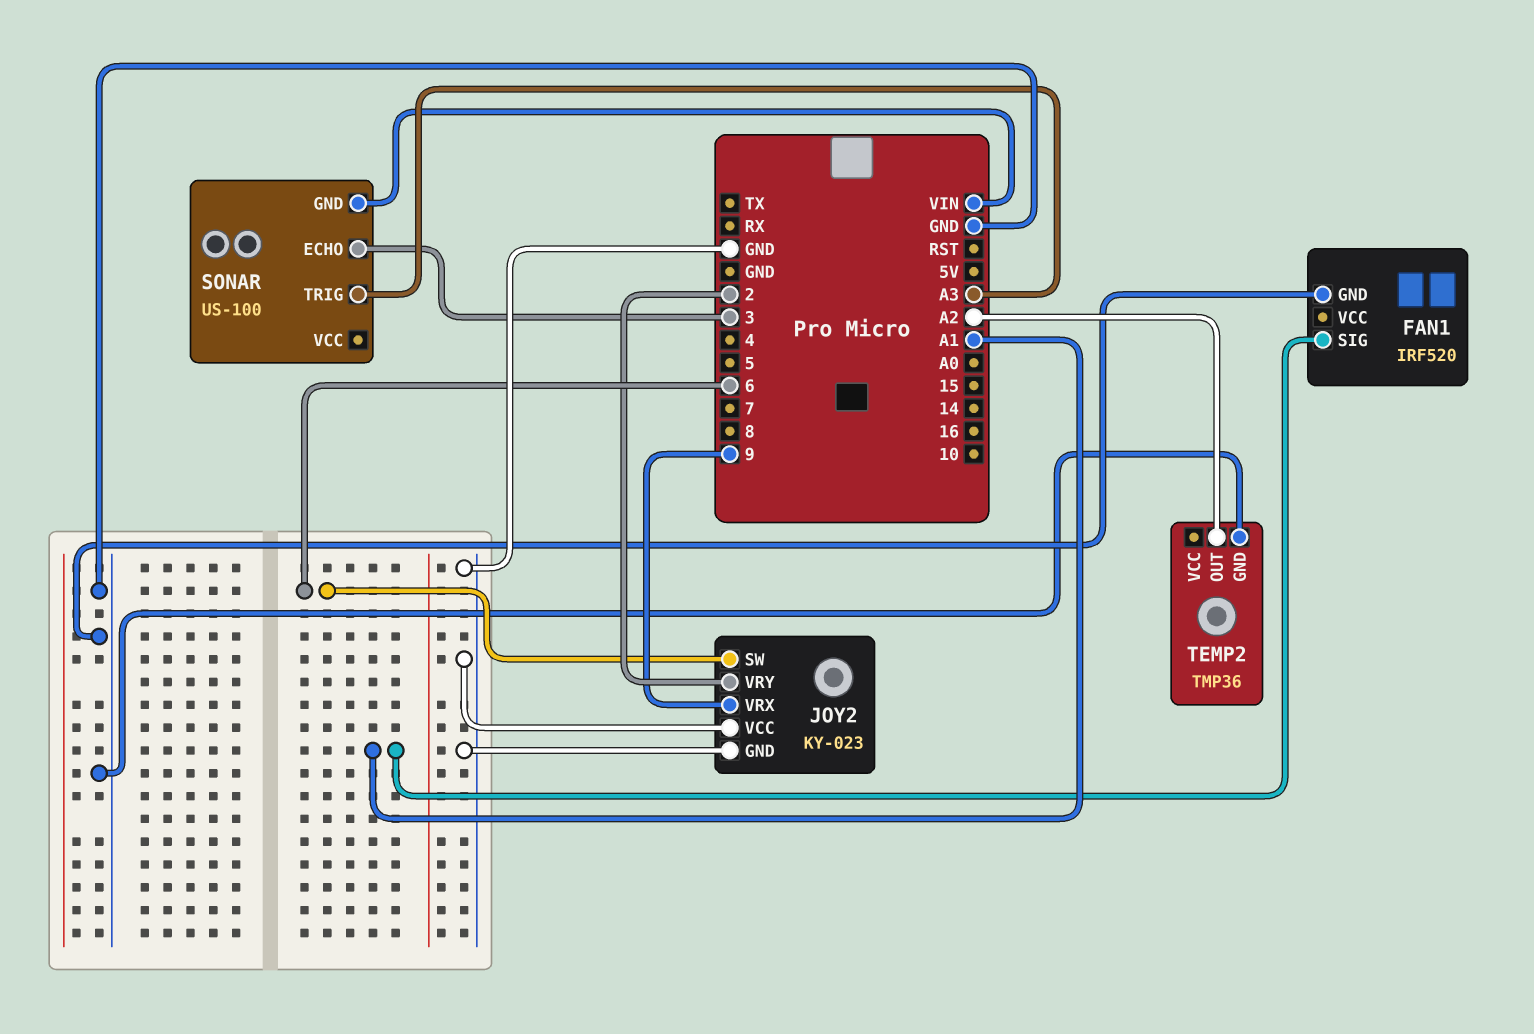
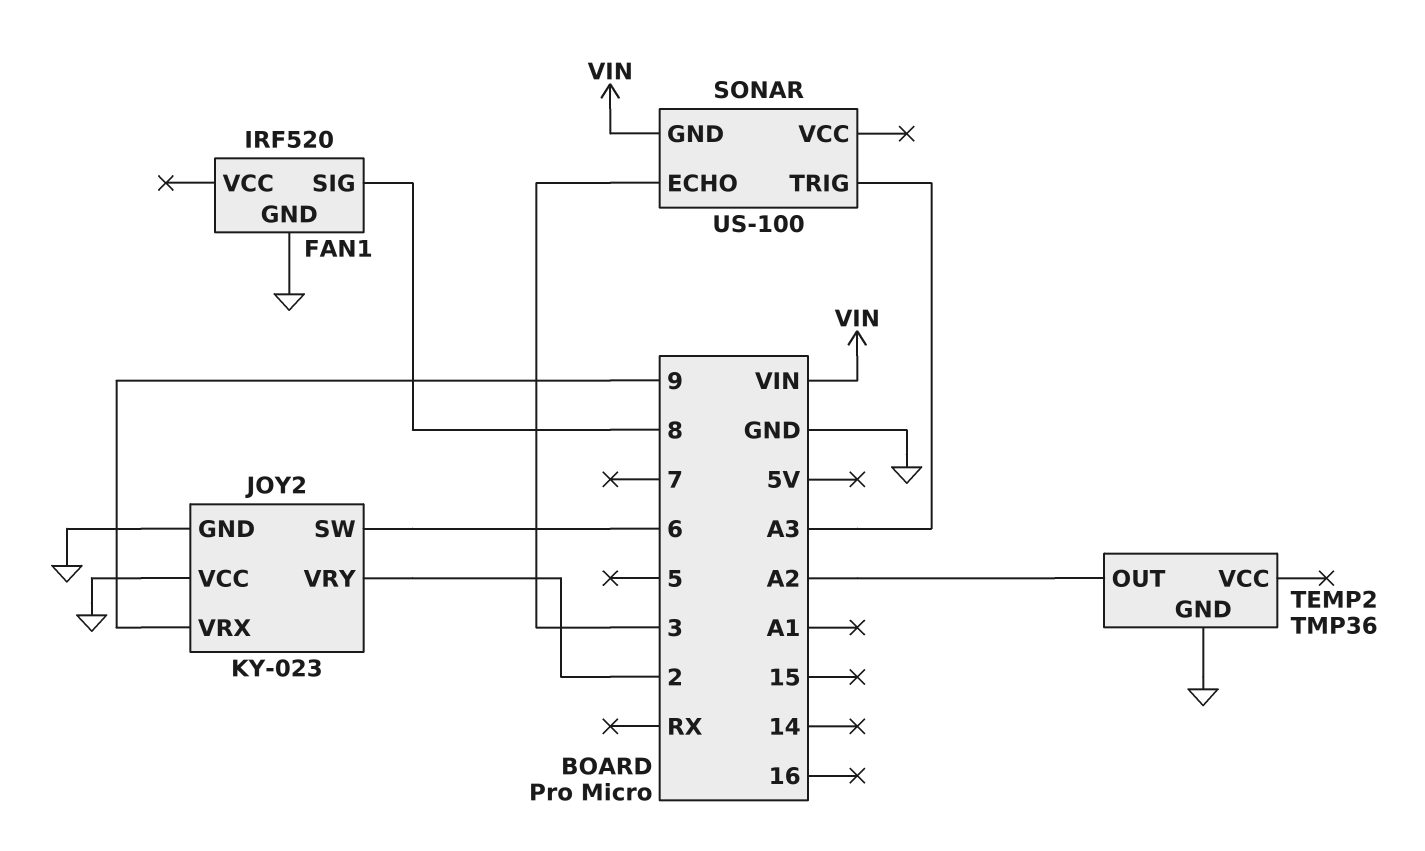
FAN1 pin SIG: A1 -> 8

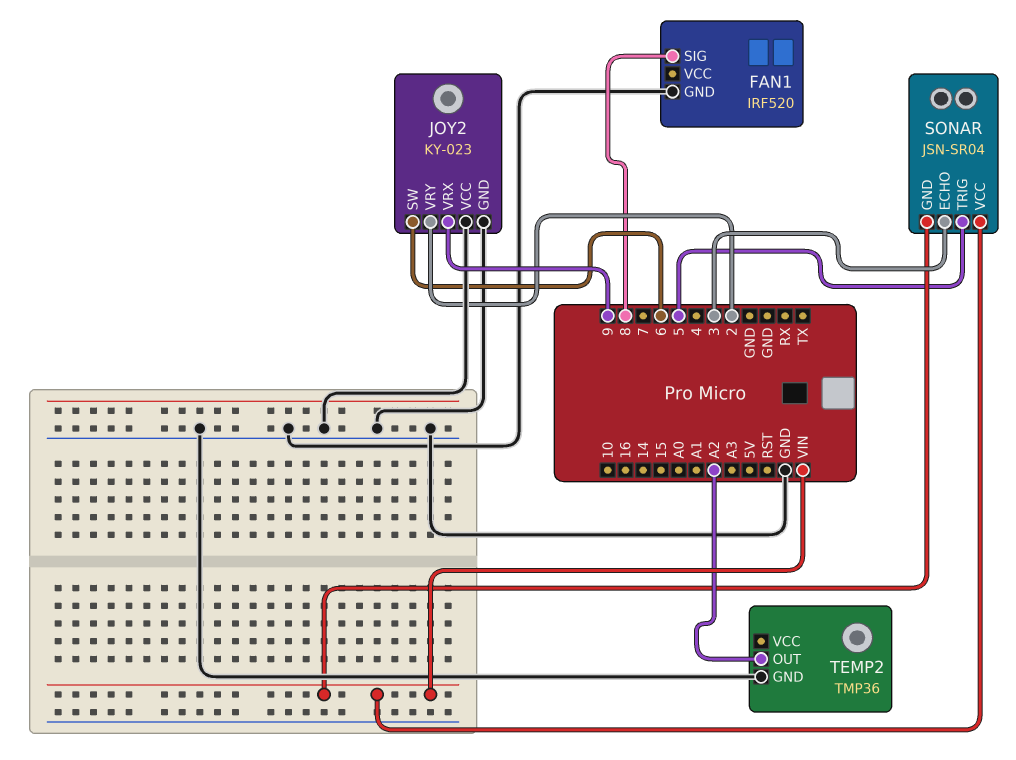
SONAR: US-100 -> JSN-SR04
SONAR pin TRIG: A3 -> 5
SONAR pin VCC: none -> VIN

